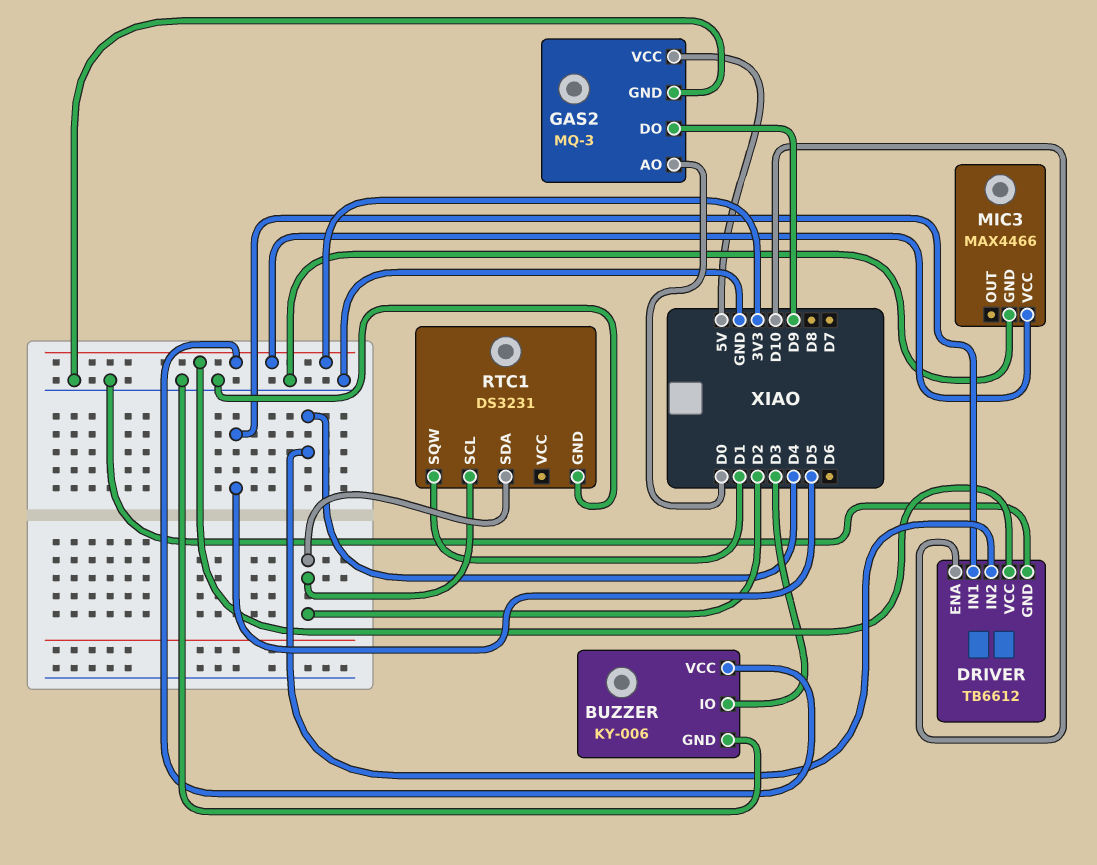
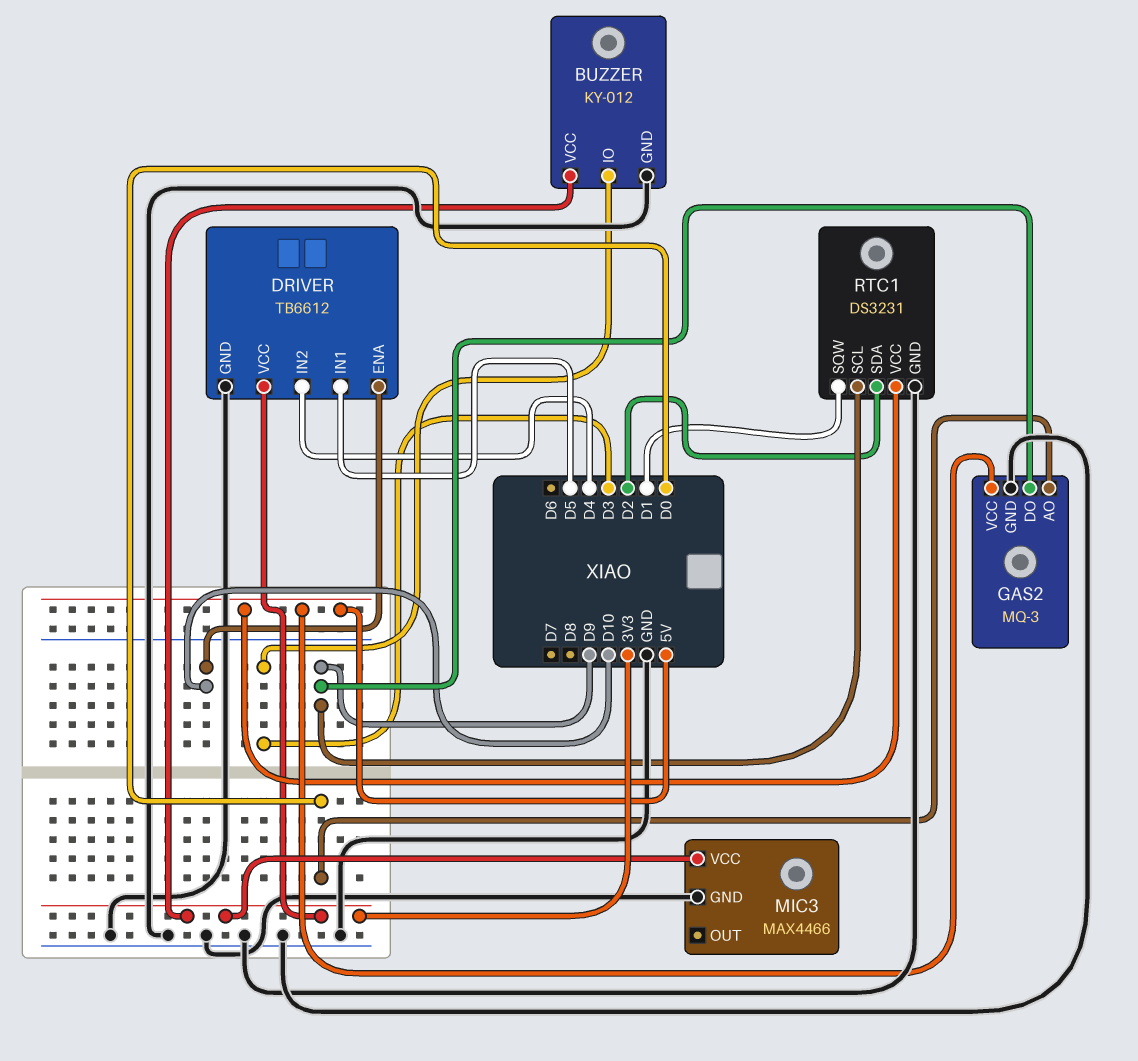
BUZZER: KY-006 -> KY-012
RTC1 pin SCL: D2 -> D9
RTC1 pin VCC: none -> 5V

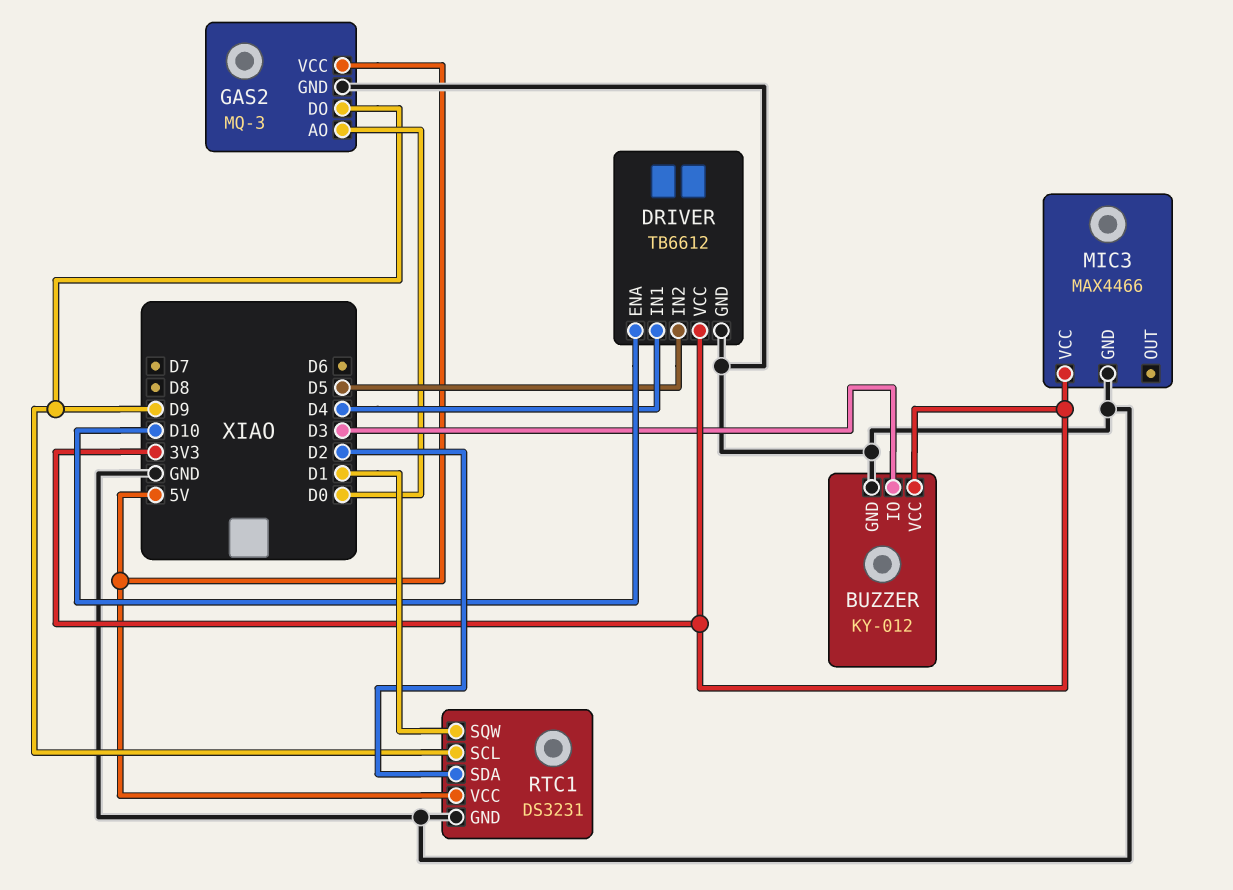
DRIVER pin IN1: D5 -> D4
DRIVER pin IN2: D4 -> D5

